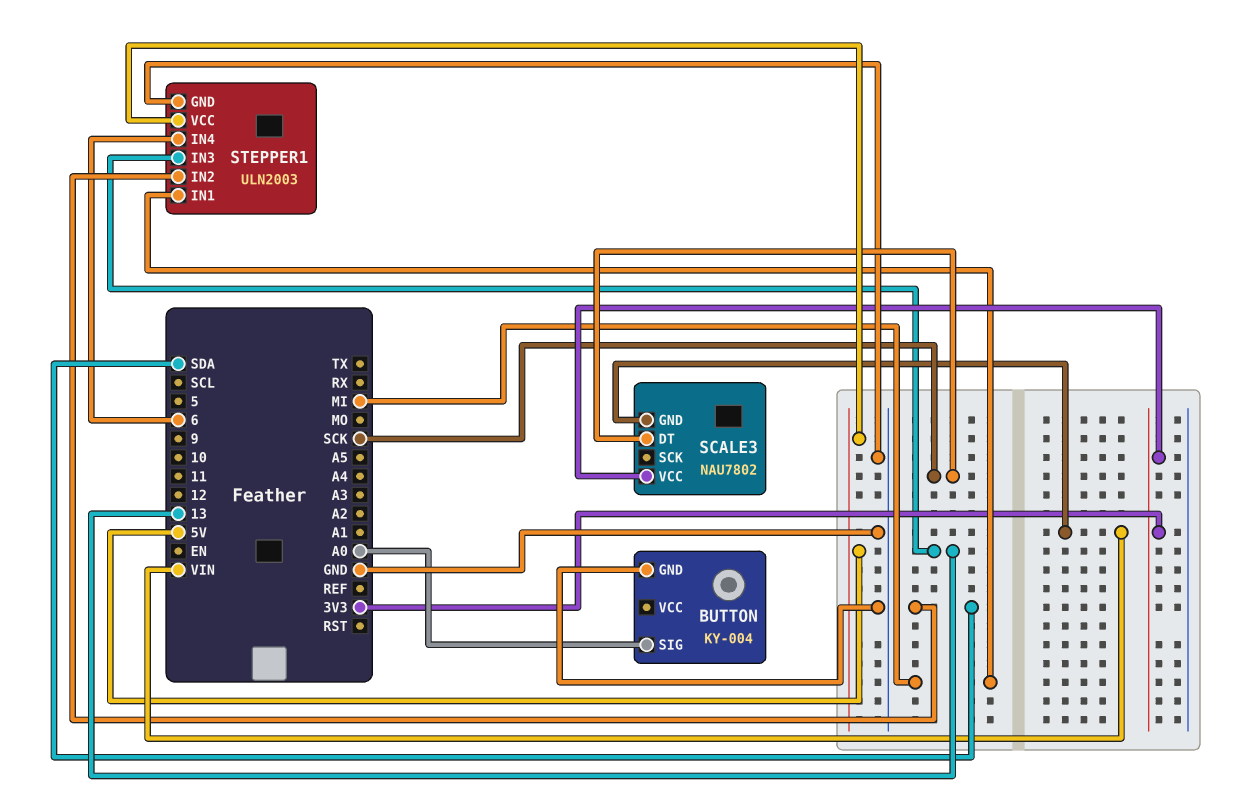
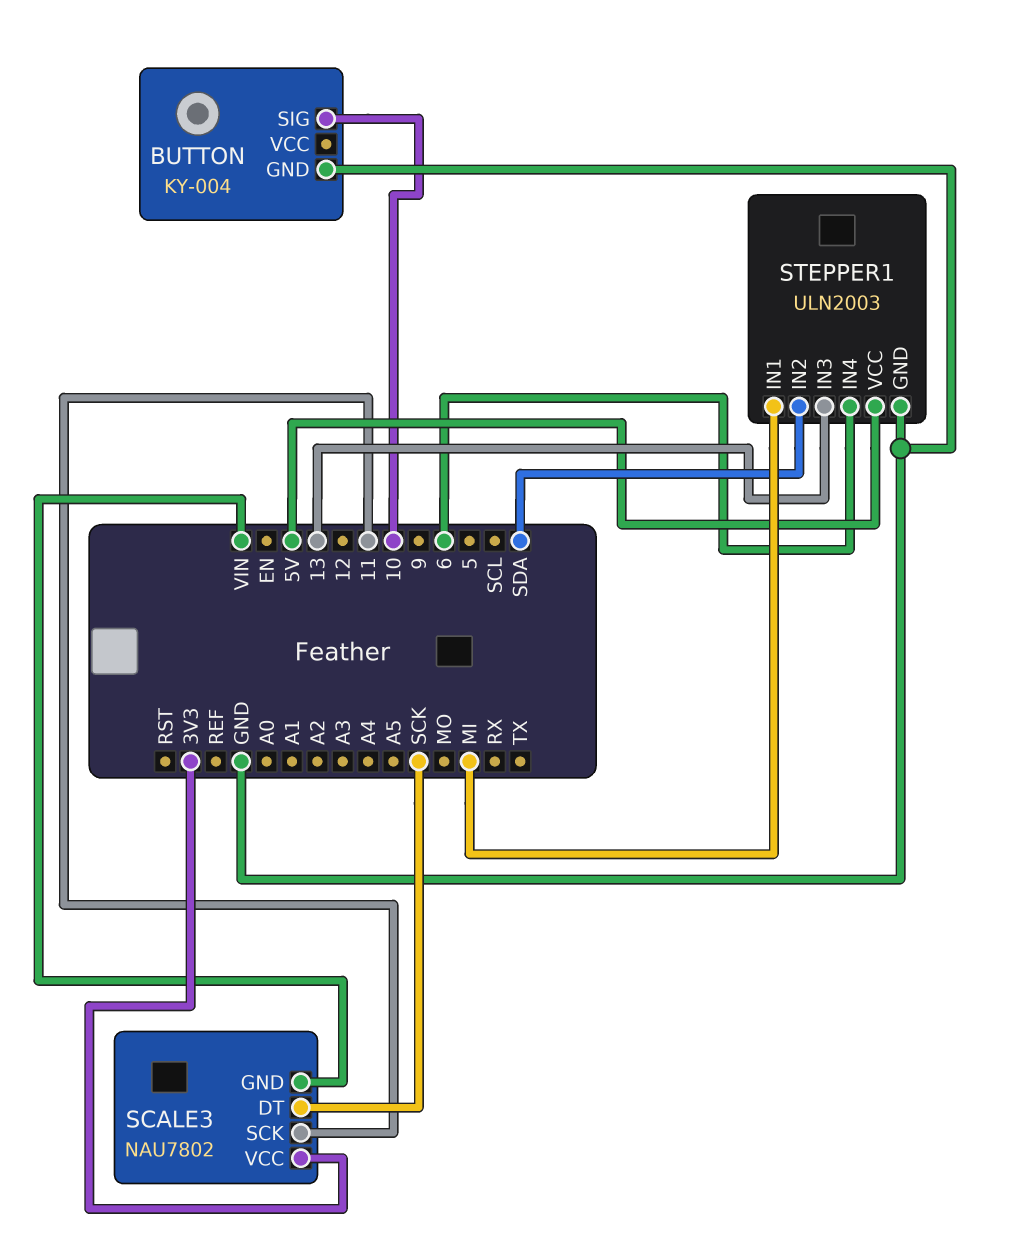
BUTTON pin SIG: A0 -> 10
SCALE3 pin SCK: none -> 11

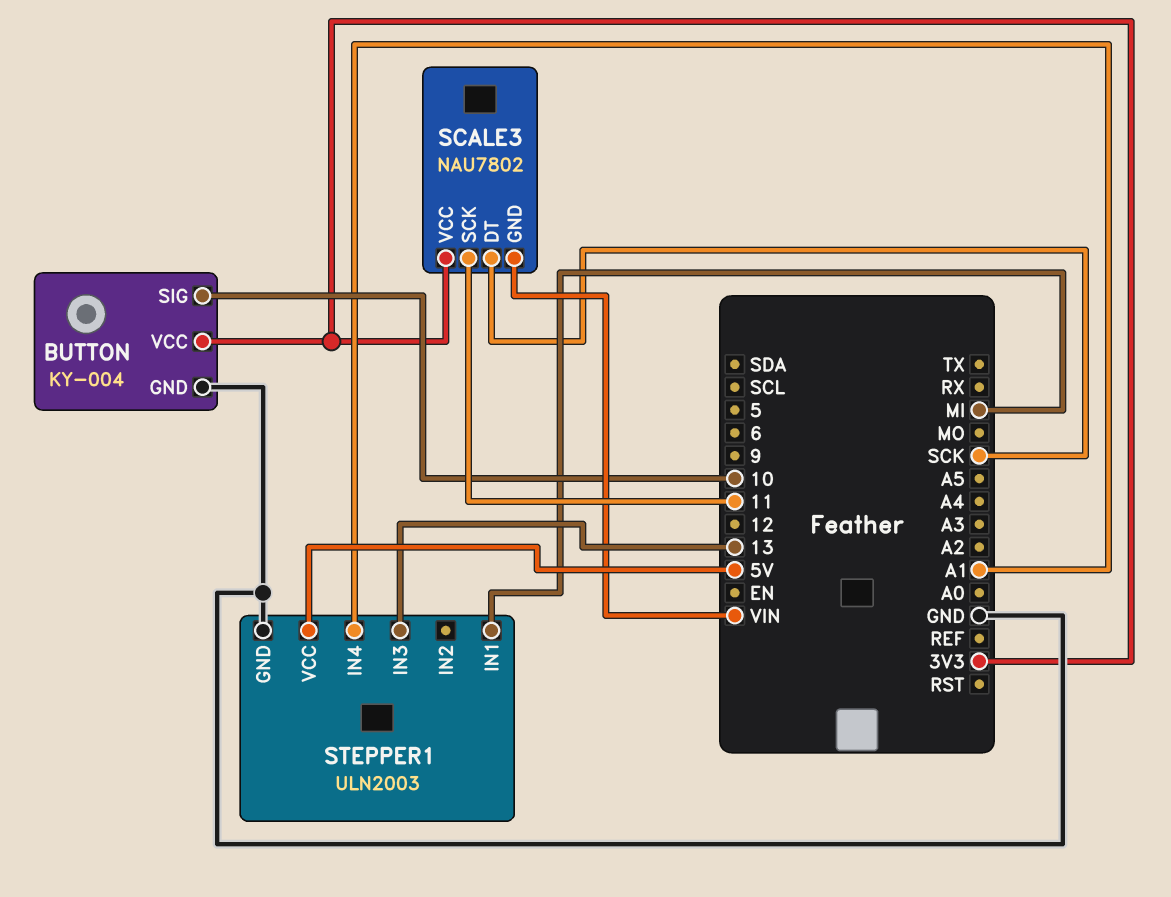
BUTTON pin VCC: none -> 3V3
STEPPER1 pin IN2: SDA -> none
STEPPER1 pin IN4: 6 -> A1

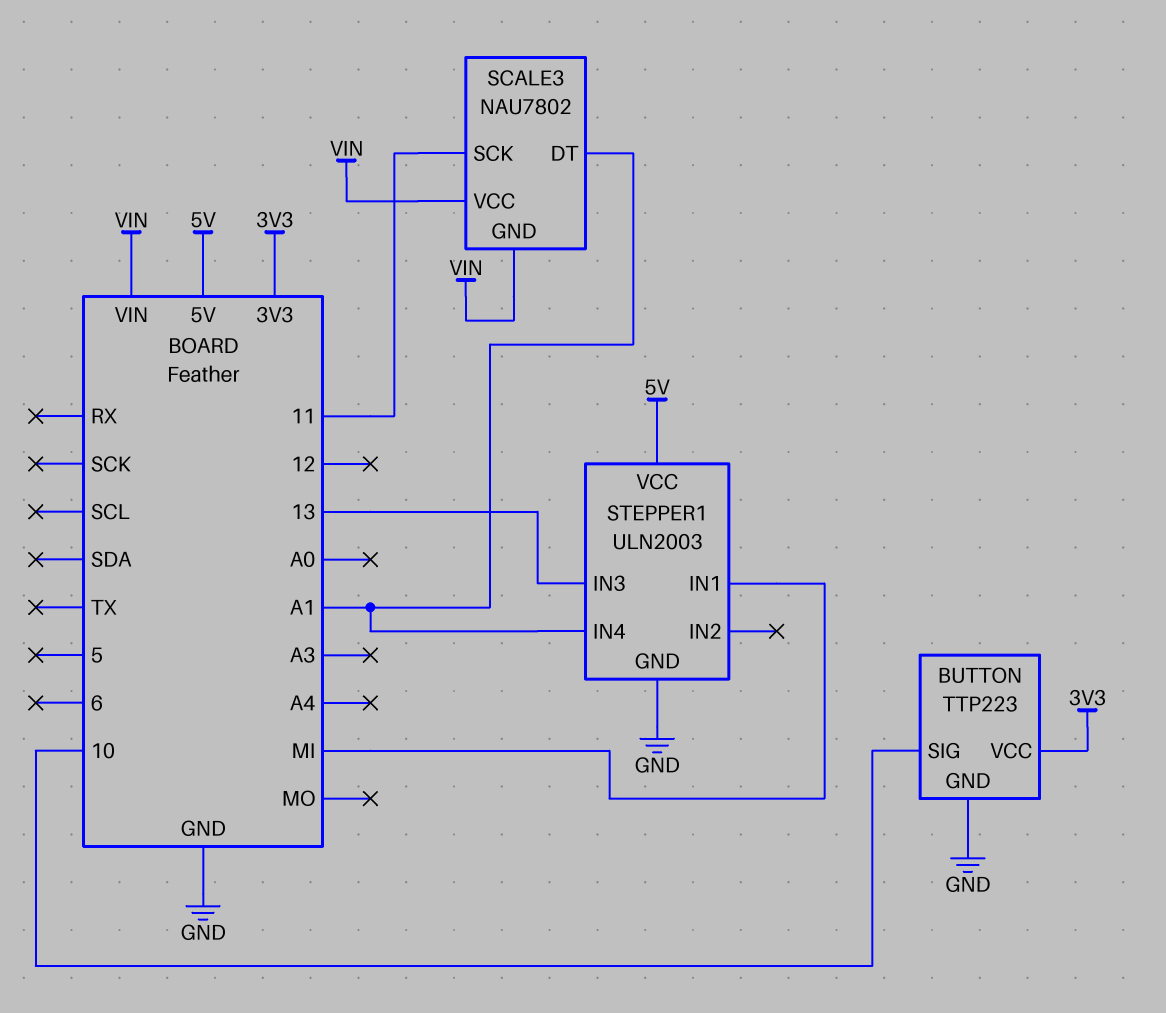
BUTTON: KY-004 -> TTP223
SCALE3 pin DT: SCK -> A1
SCALE3 pin VCC: 3V3 -> VIN

